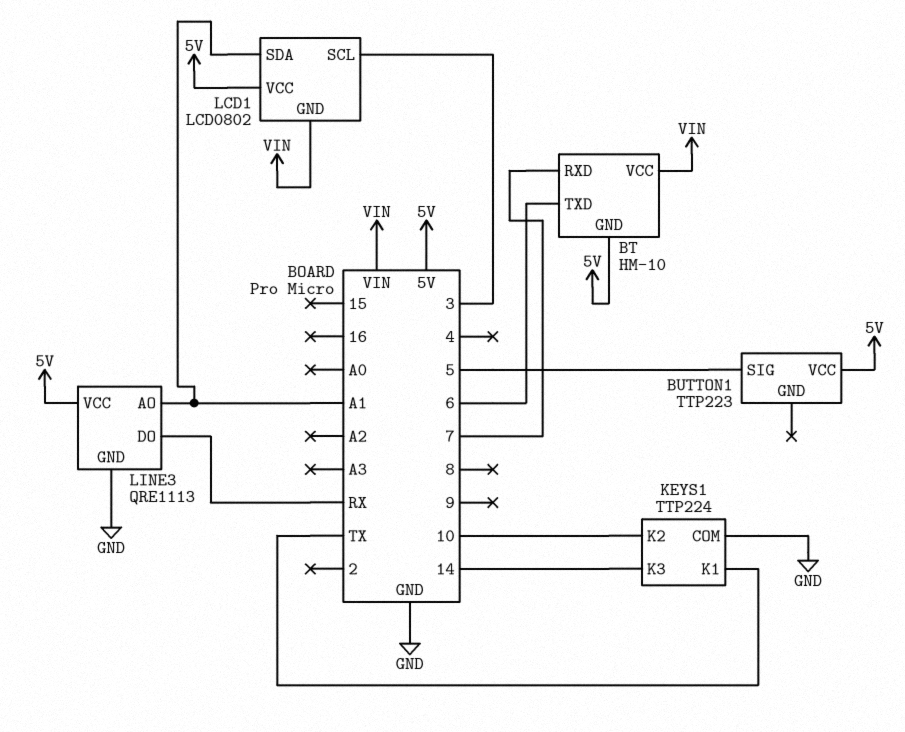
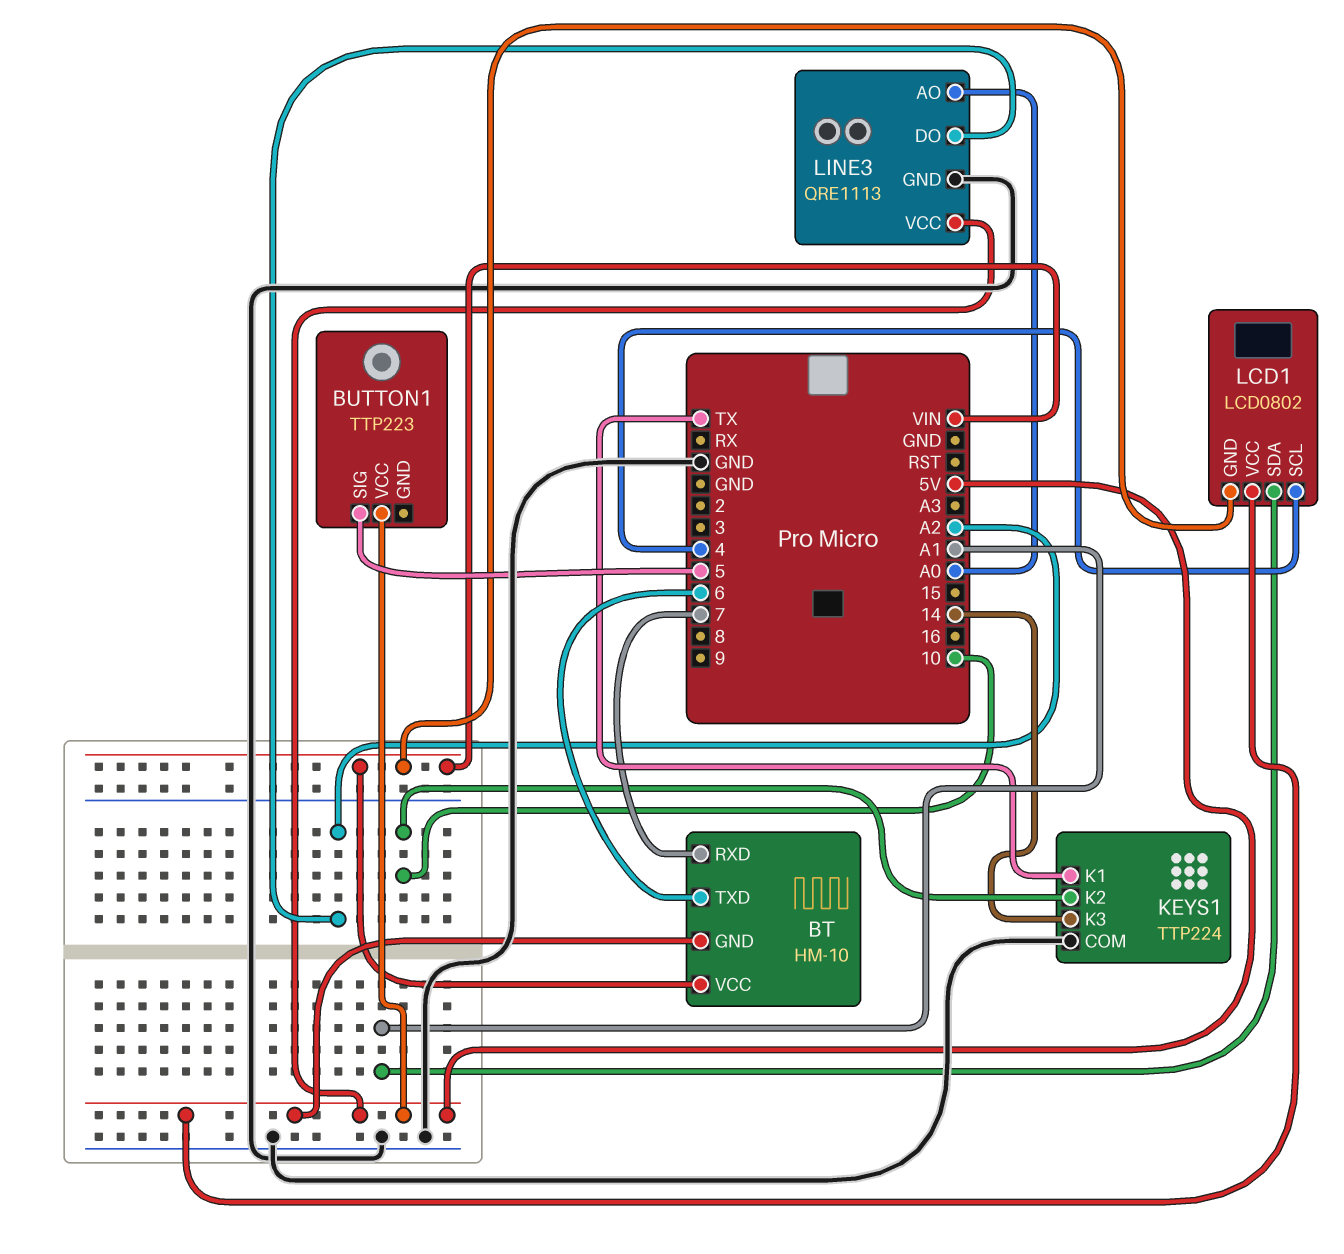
LCD1 pin SCL: 3 -> 4
LINE3 pin AO: A1 -> A0
LINE3 pin DO: RX -> A2

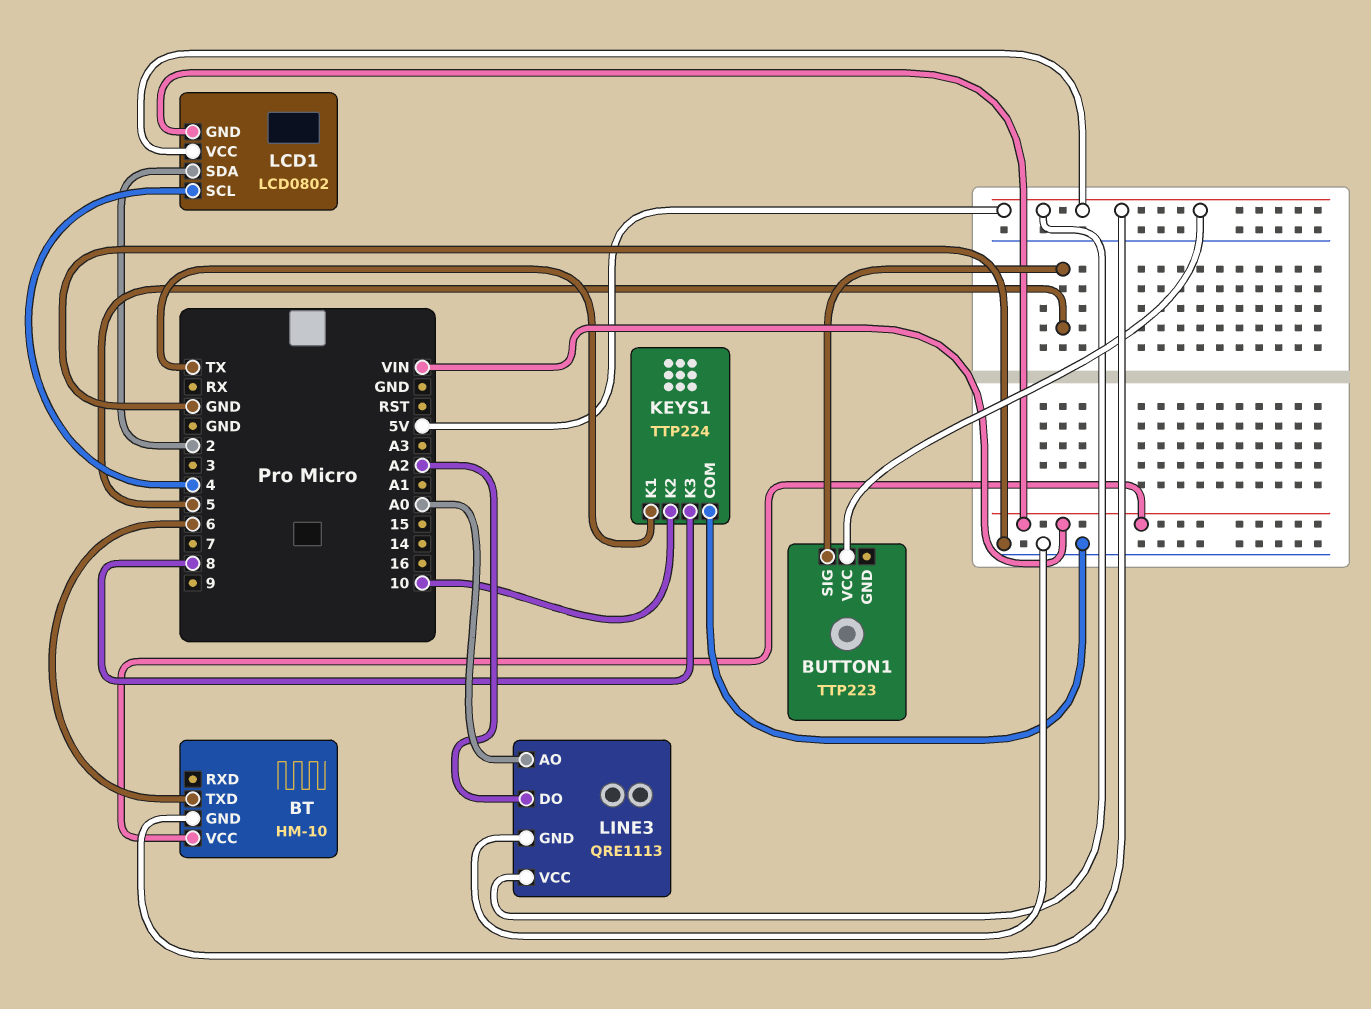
BT pin RXD: 7 -> none
KEYS1 pin K3: 14 -> 8
LCD1 pin SDA: A1 -> 2

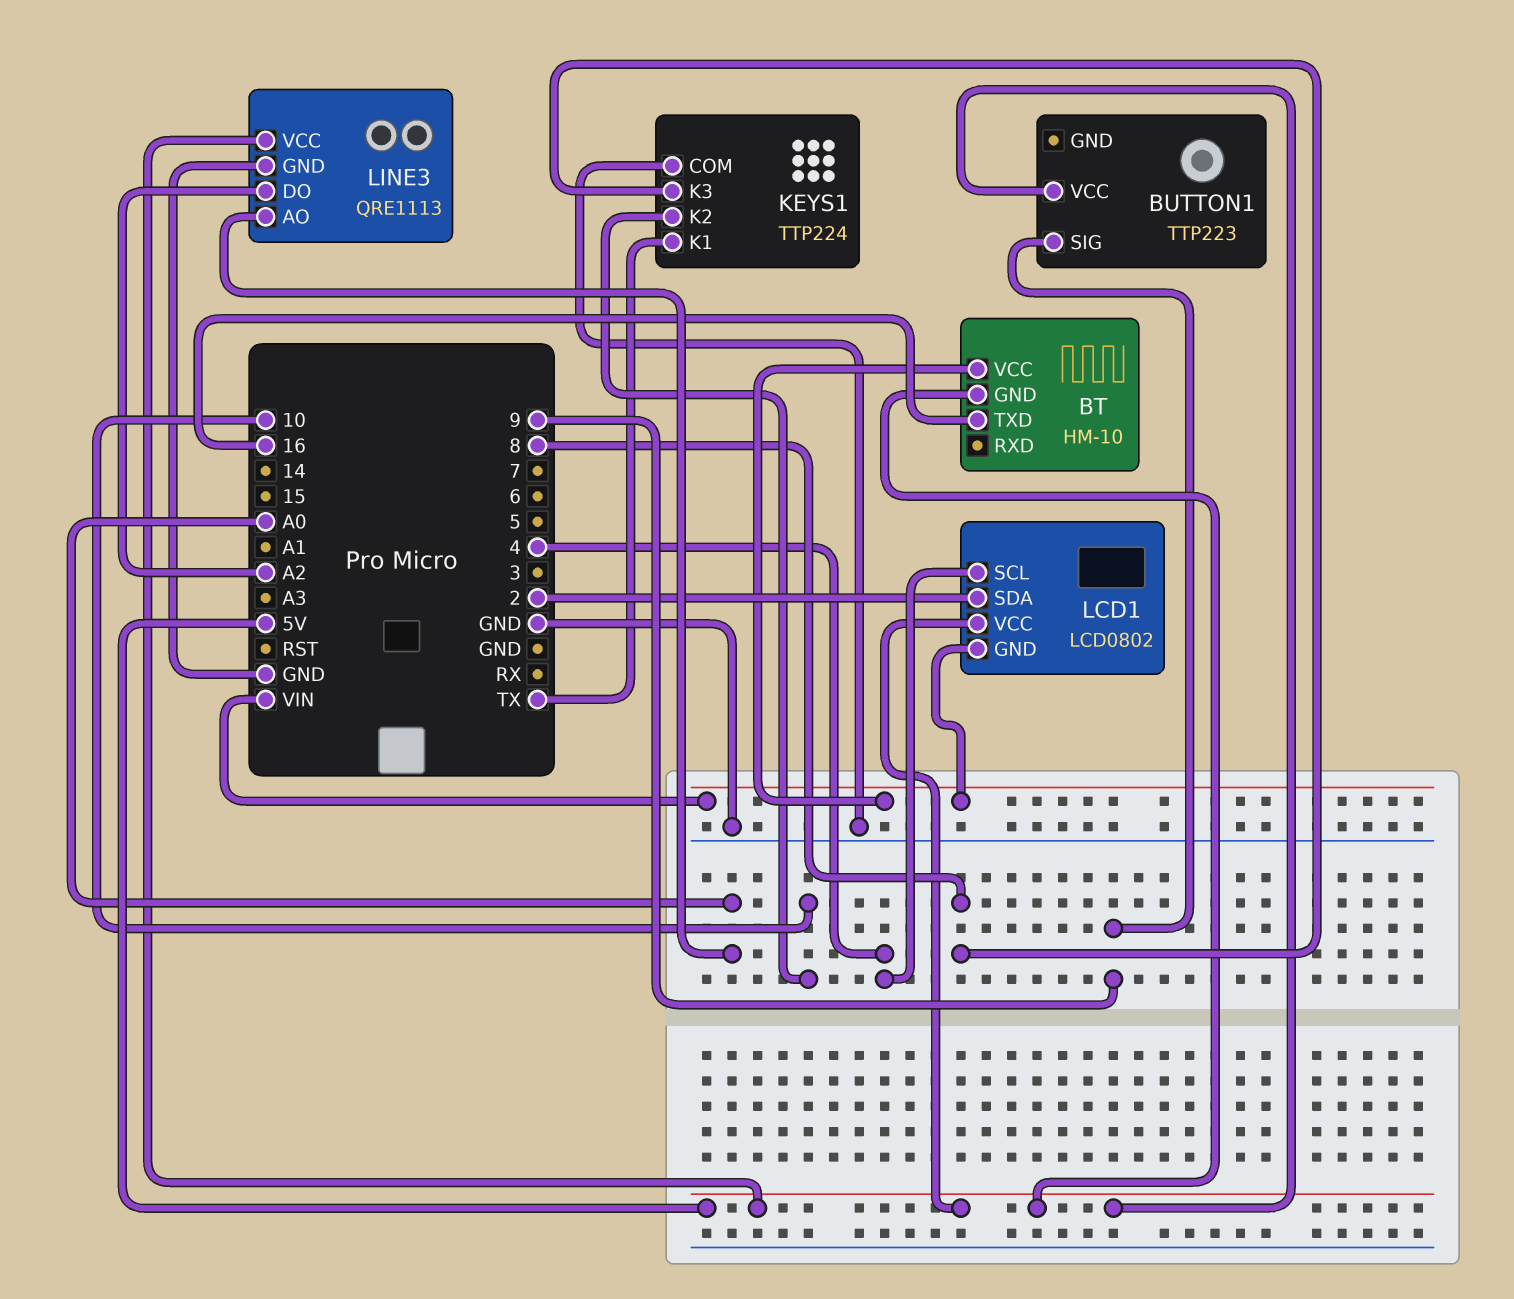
BT pin TXD: 6 -> 16
BUTTON1 pin SIG: 5 -> 9

